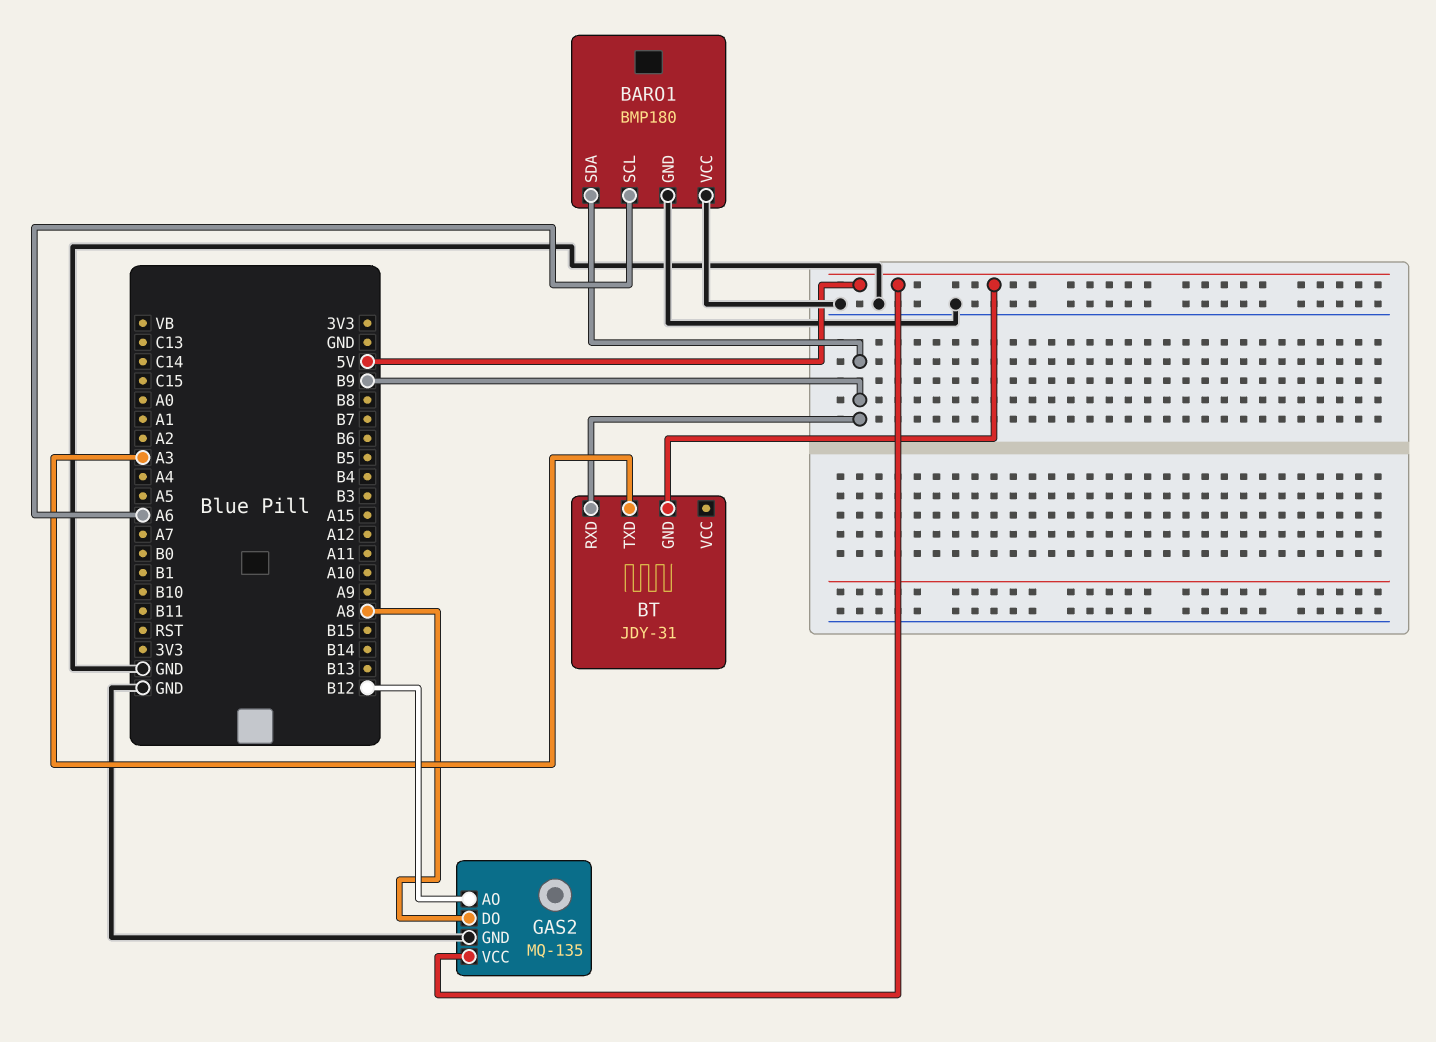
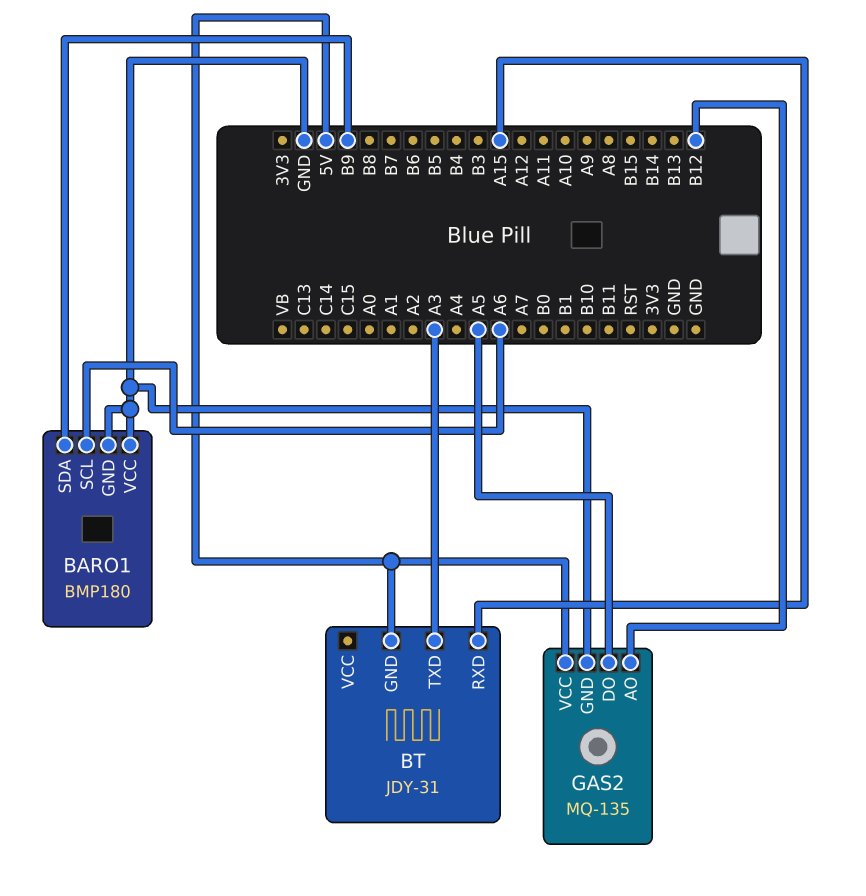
BT pin RXD: B9 -> A15
GAS2 pin DO: A8 -> A5

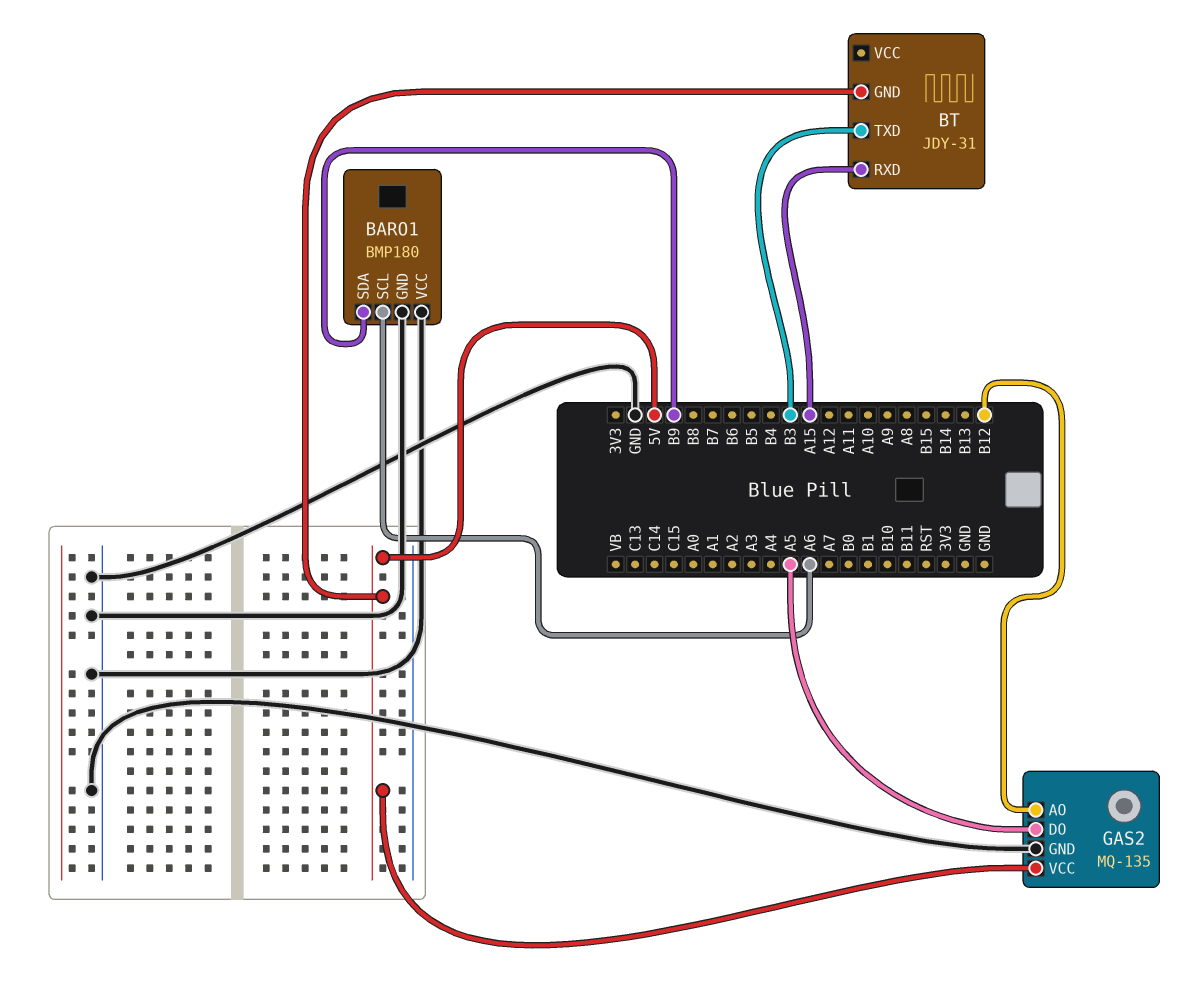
BT pin TXD: A3 -> B3

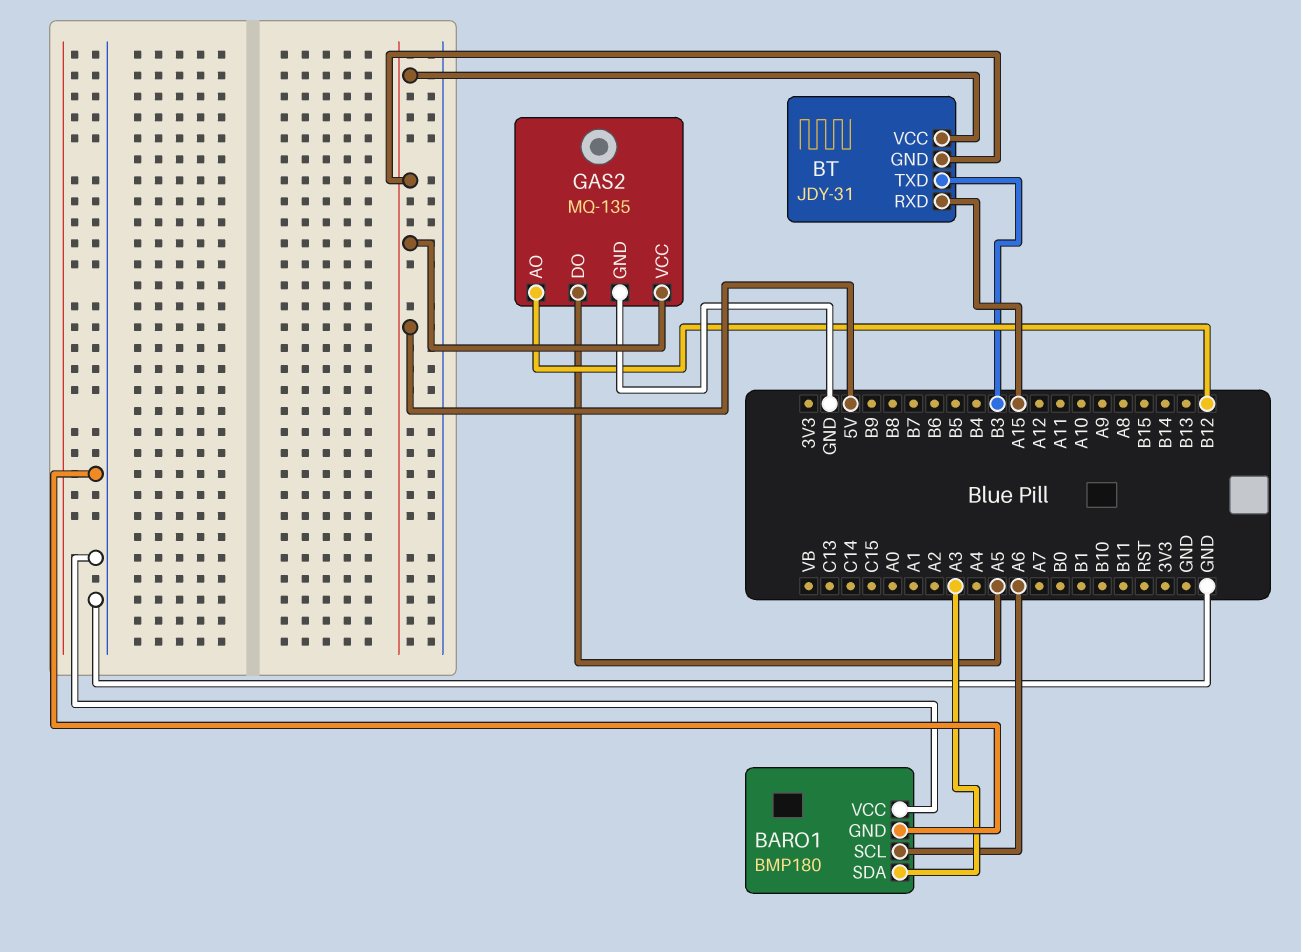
BARO1 pin SDA: B9 -> A3
BT pin VCC: none -> 5V

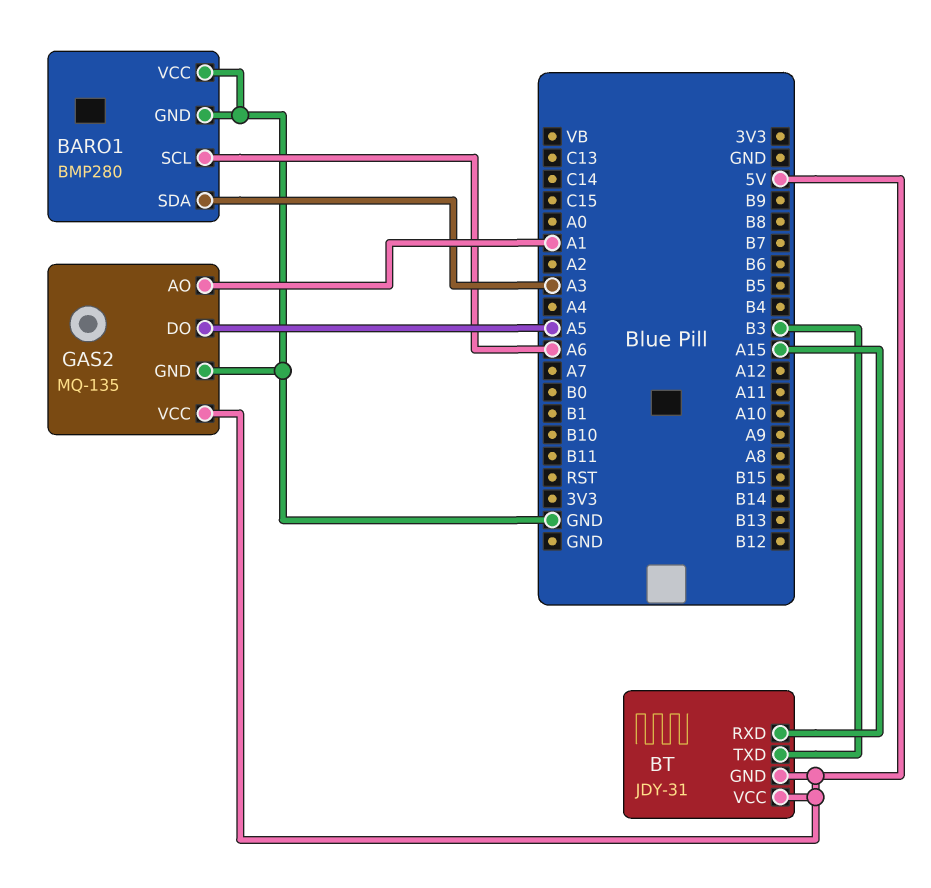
BARO1: BMP180 -> BMP280
GAS2 pin AO: B12 -> A1

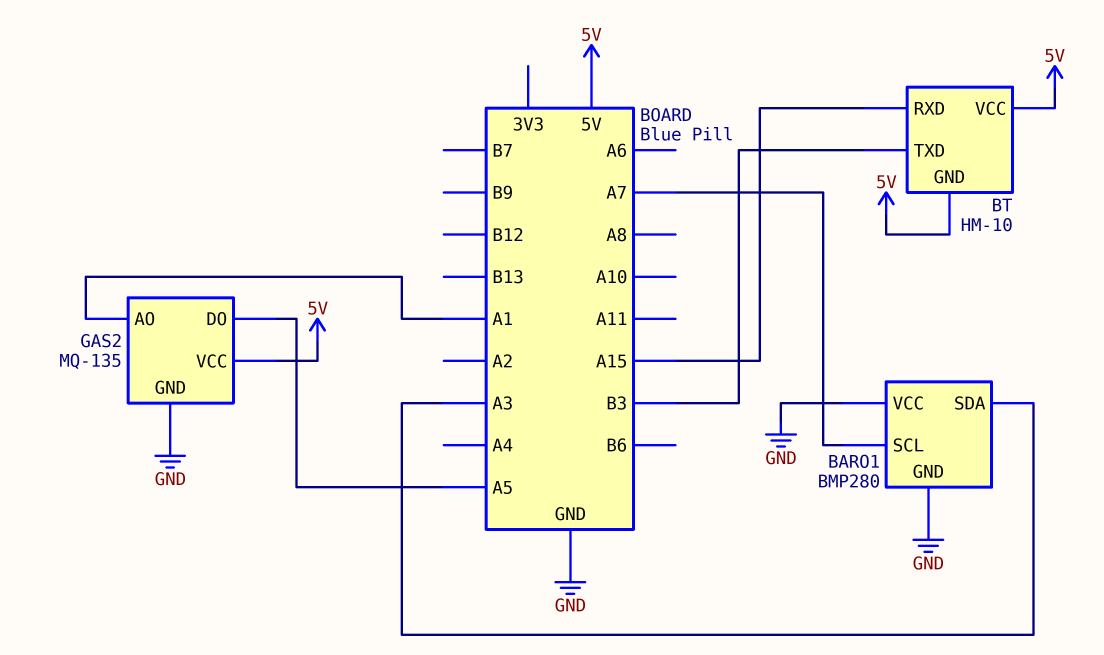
BARO1 pin SCL: A6 -> A7
BT: JDY-31 -> HM-10

